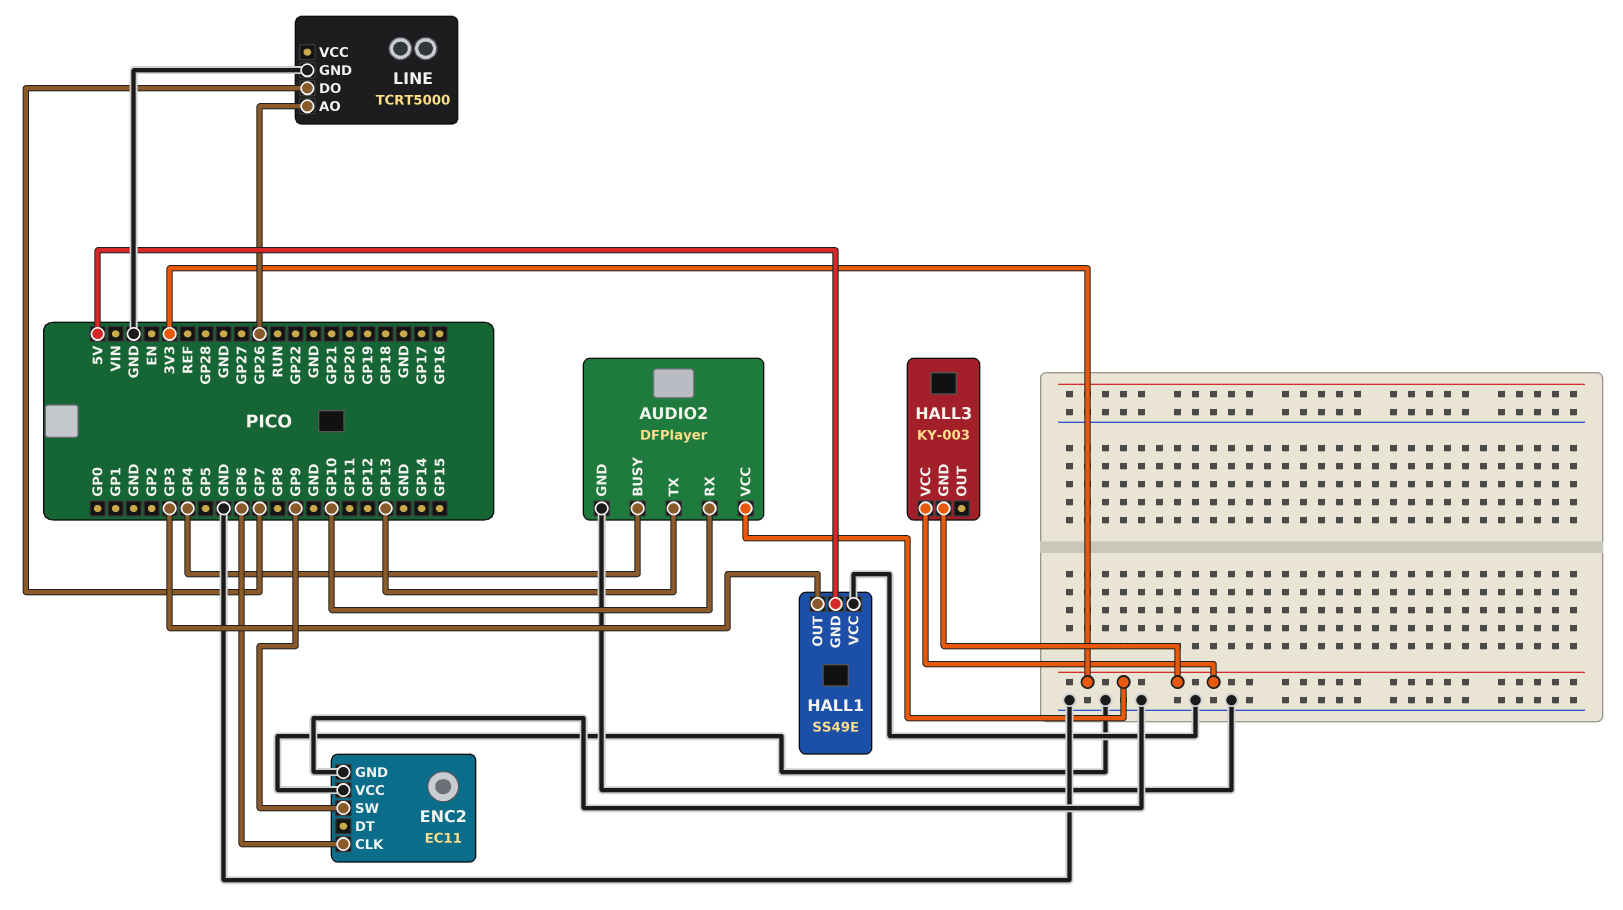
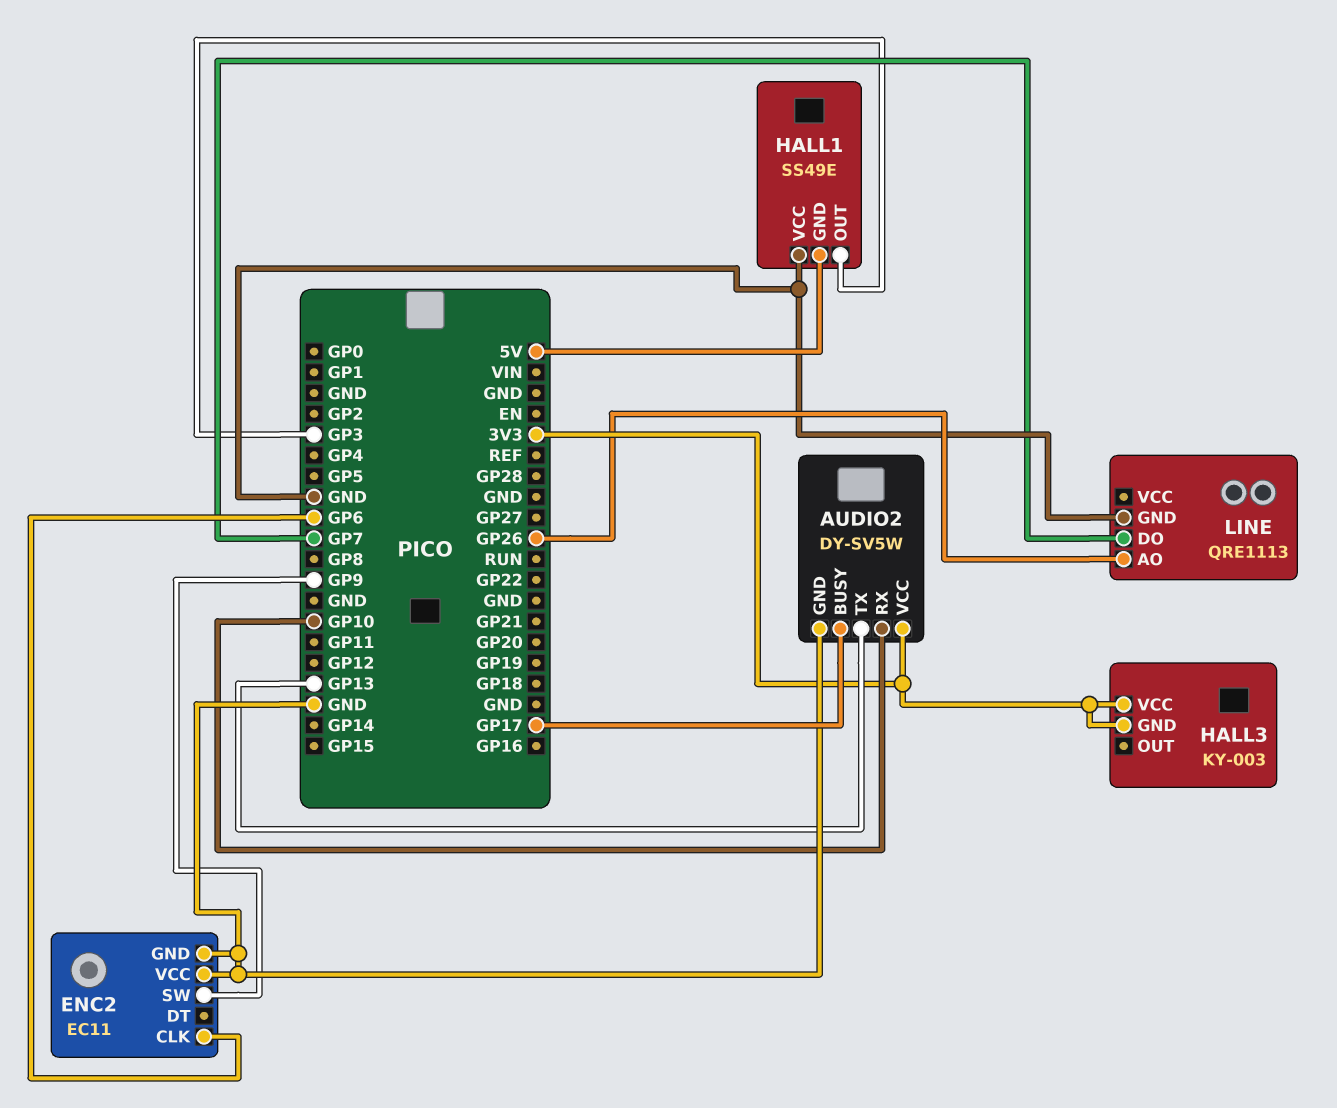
AUDIO2: DFPlayer -> DY-SV5W
AUDIO2 pin BUSY: GP4 -> GP17
LINE: TCRT5000 -> QRE1113

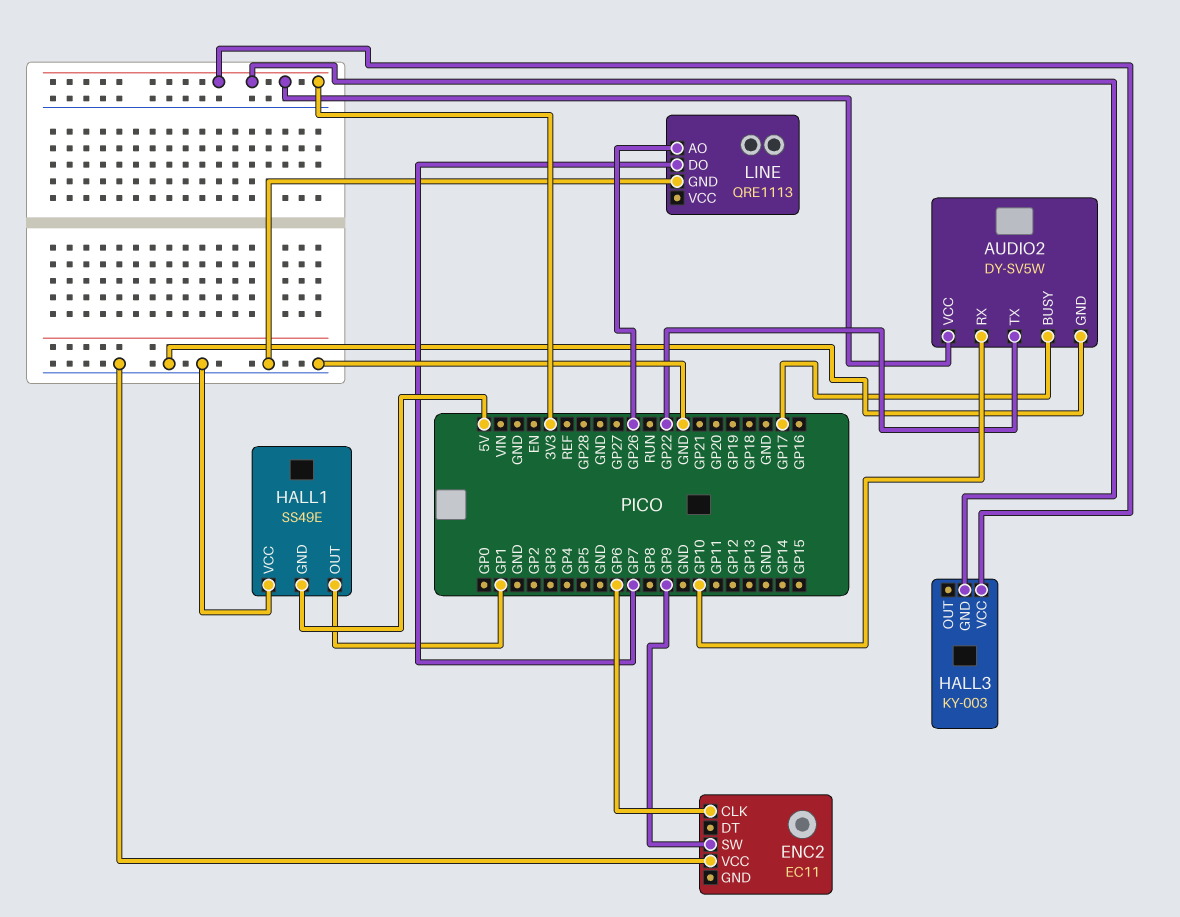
AUDIO2 pin TX: GP13 -> GP22
ENC2 pin GND: GND -> none
HALL1 pin OUT: GP3 -> GP1

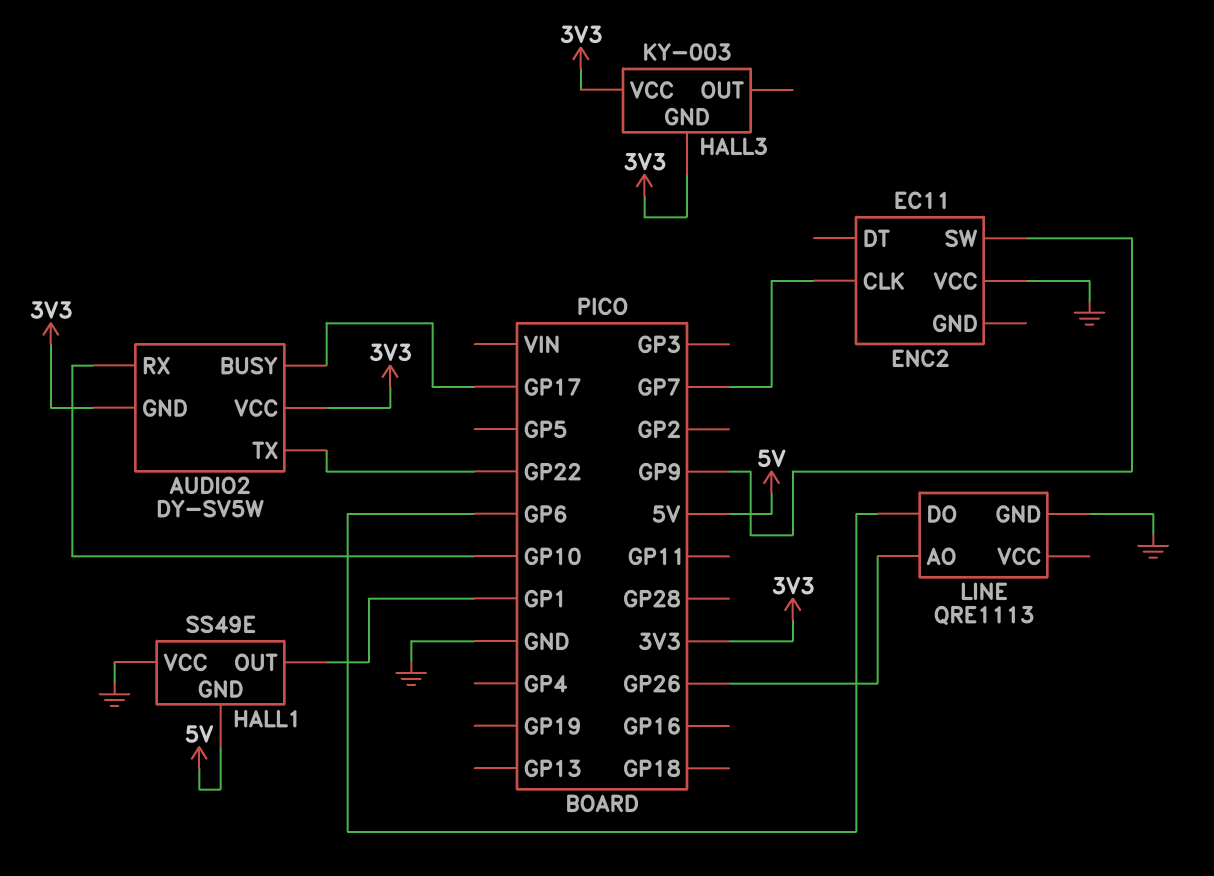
AUDIO2 pin GND: GND -> 3V3
ENC2 pin CLK: GP6 -> GP7
LINE pin DO: GP7 -> GP6

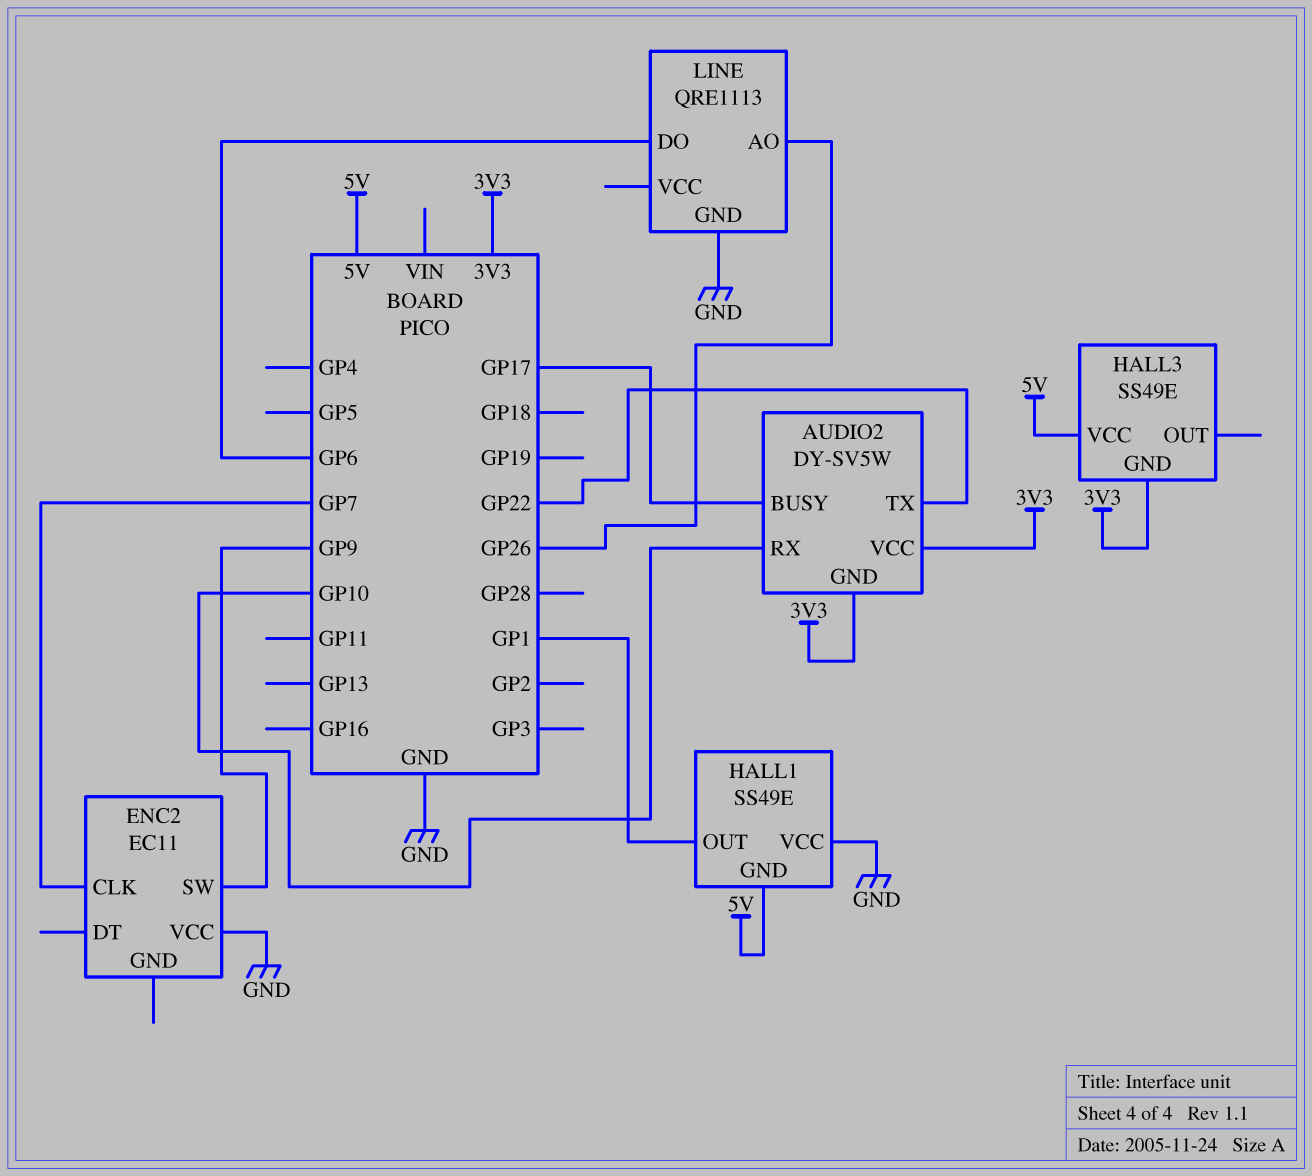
HALL3: KY-003 -> SS49E
HALL3 pin VCC: 3V3 -> 5V

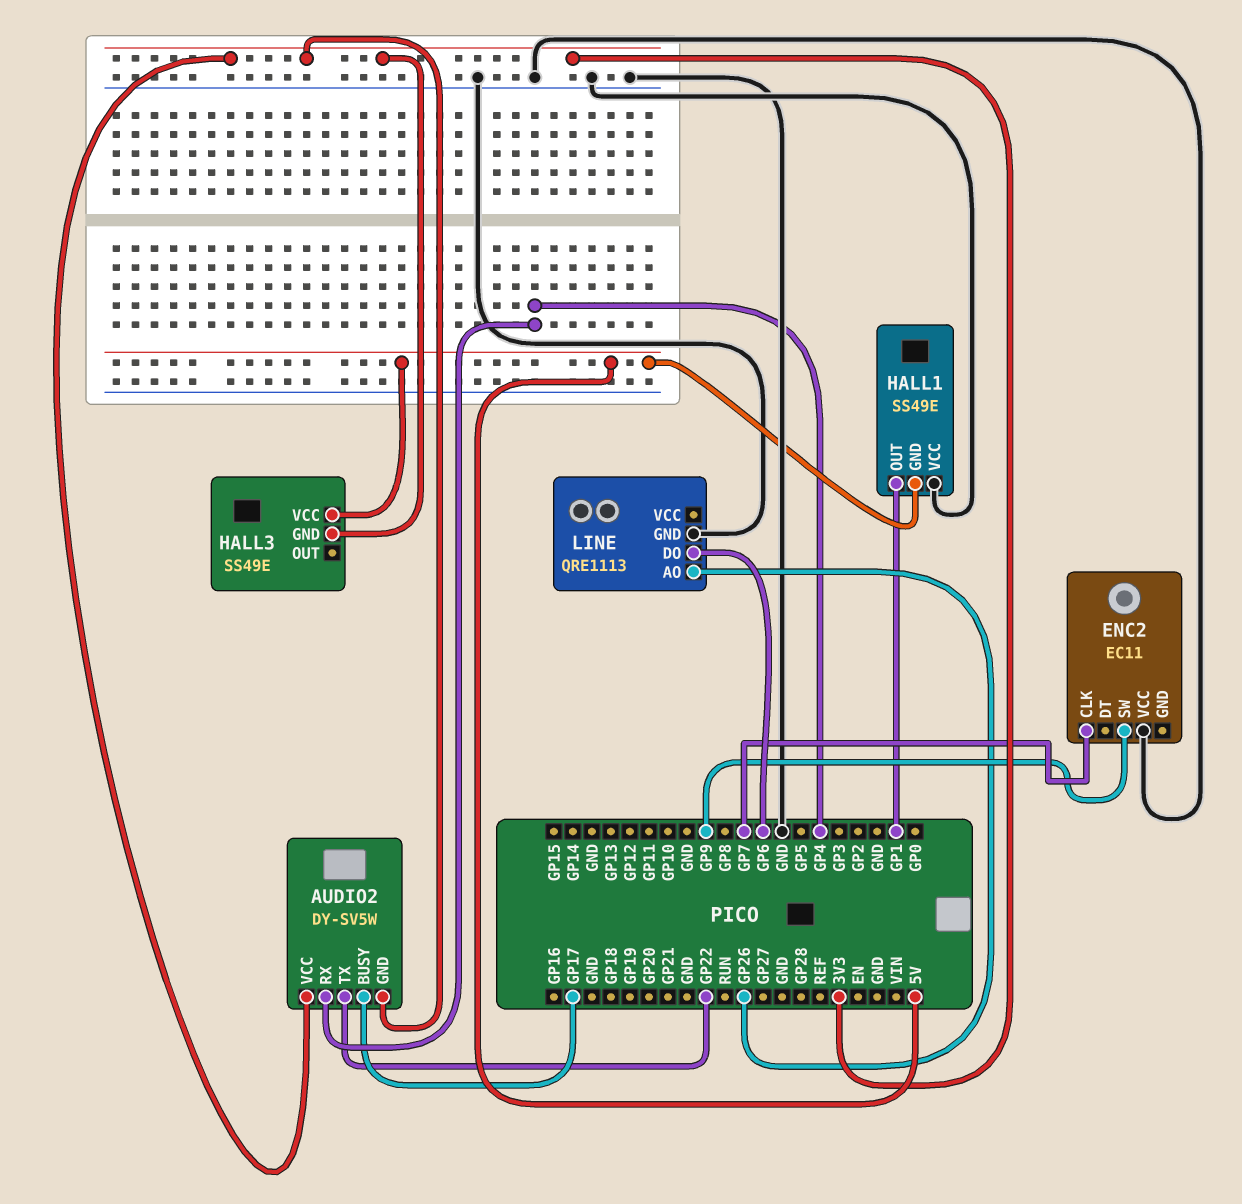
AUDIO2 pin RX: GP10 -> GP4

